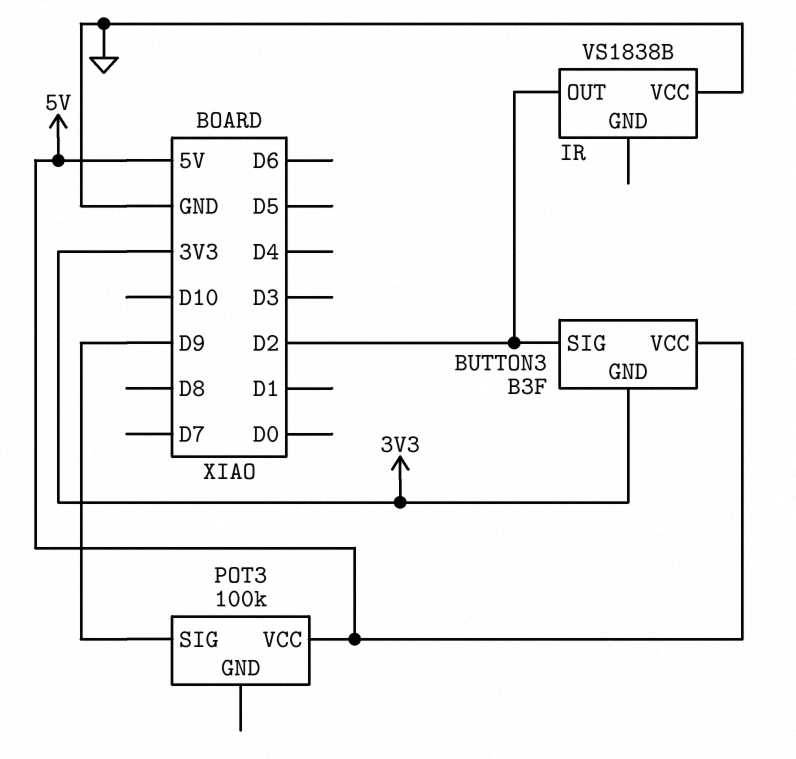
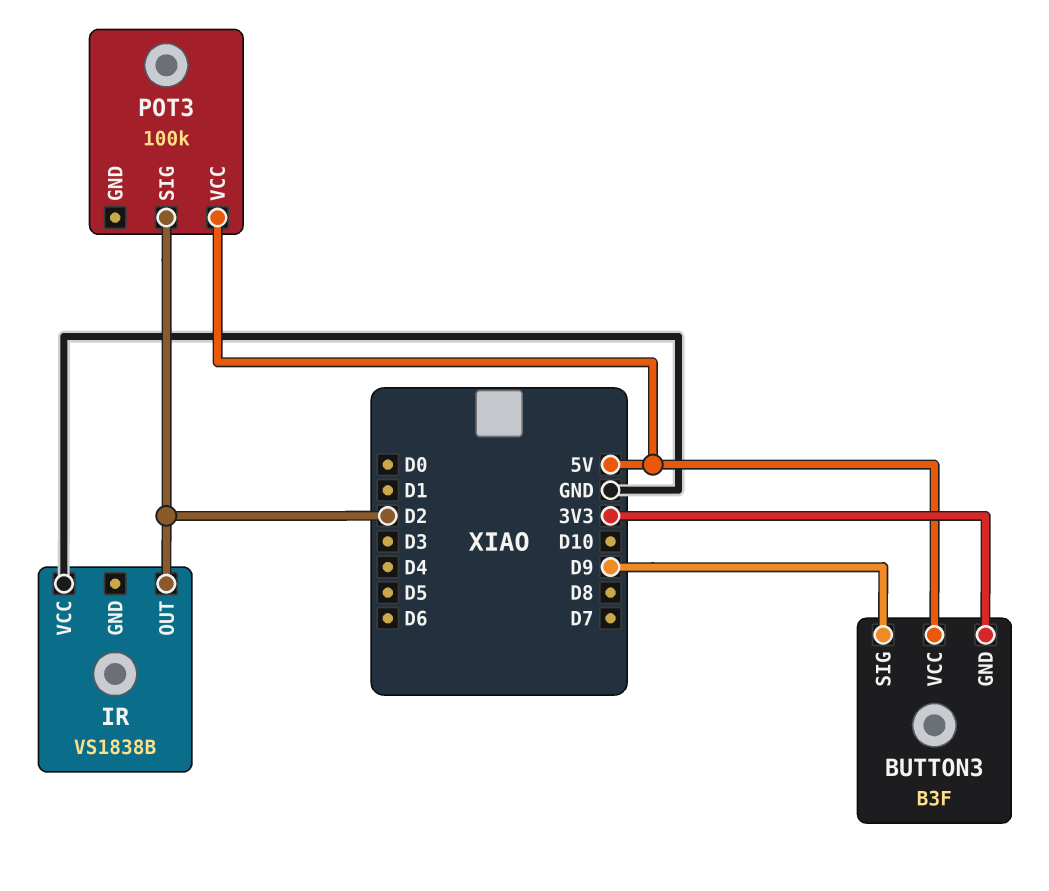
BUTTON3 pin SIG: D2 -> D9
POT3 pin SIG: D9 -> D2

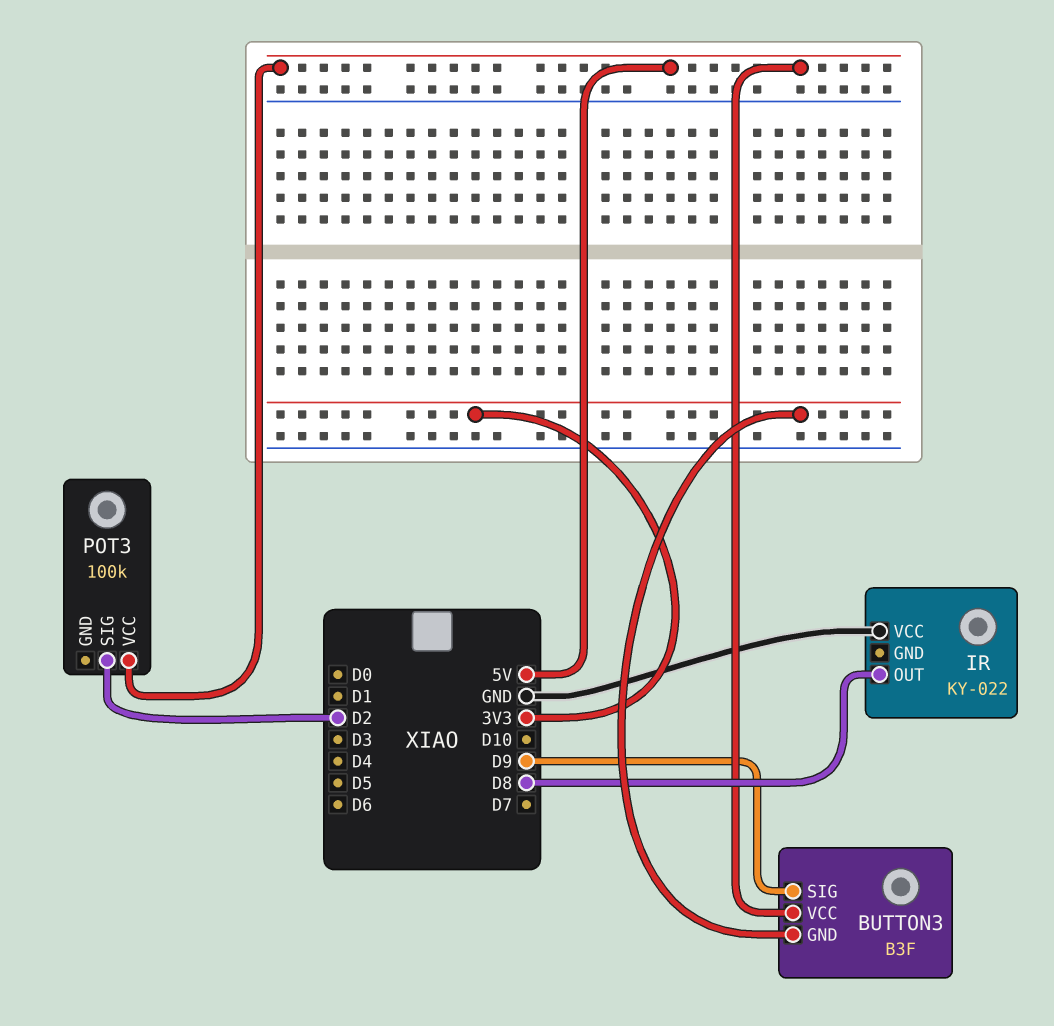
IR: VS1838B -> KY-022
IR pin OUT: D2 -> D8

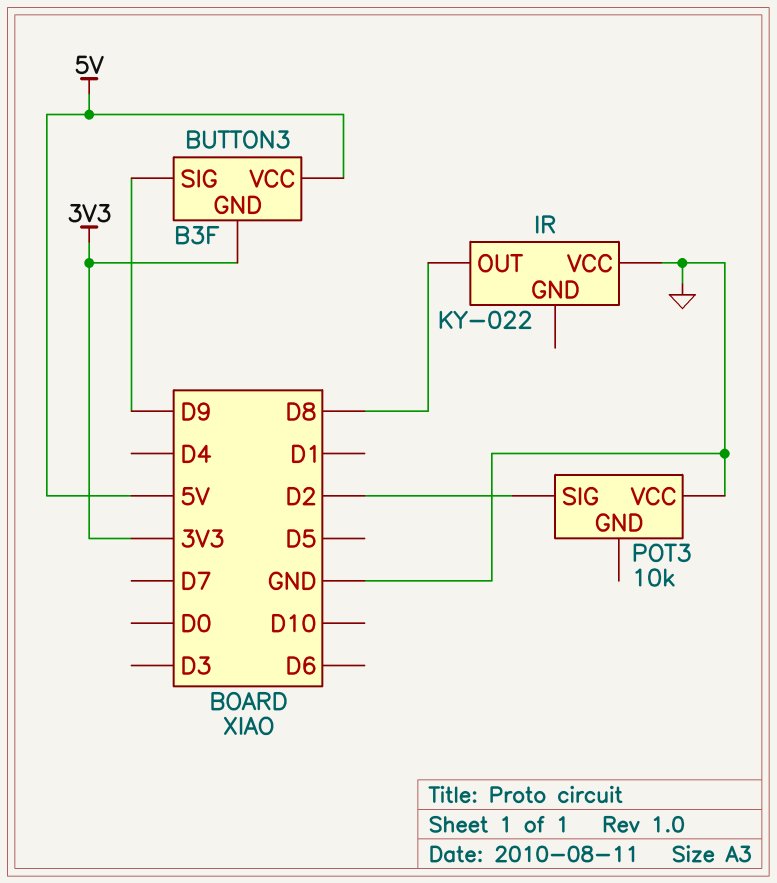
POT3: 100k -> 10k
POT3 pin VCC: 5V -> GND

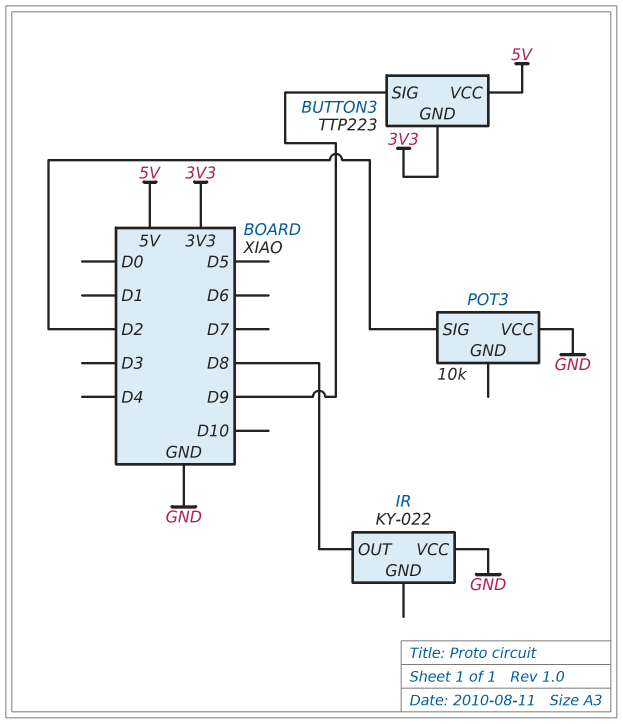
BUTTON3: B3F -> TTP223

